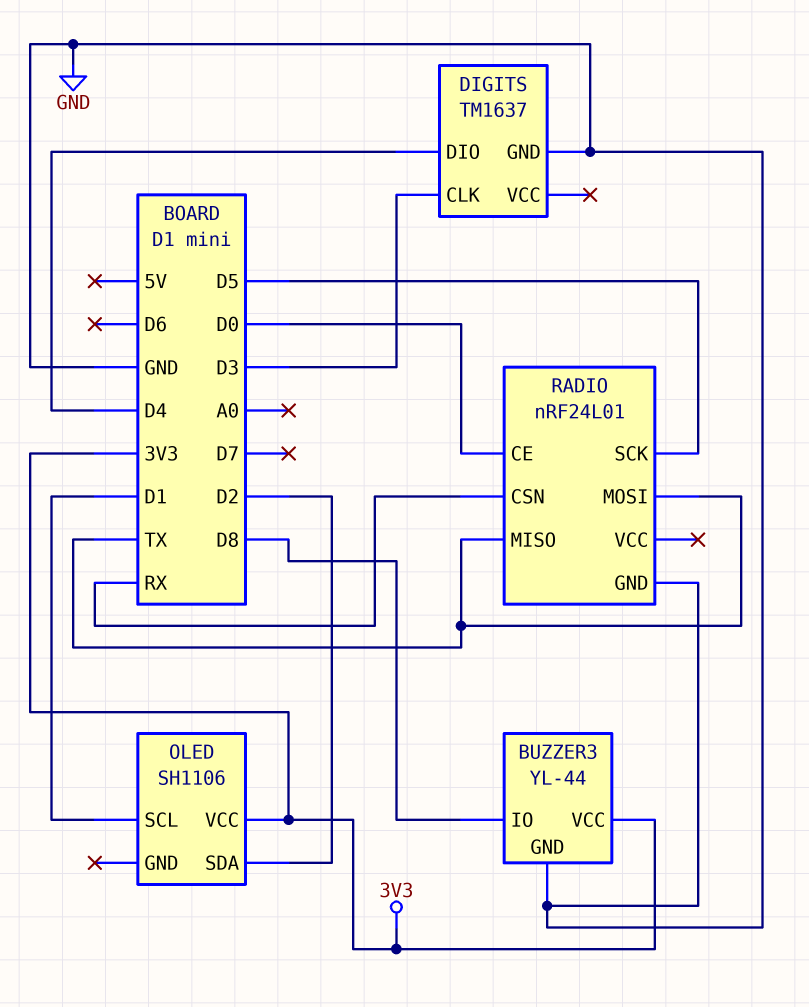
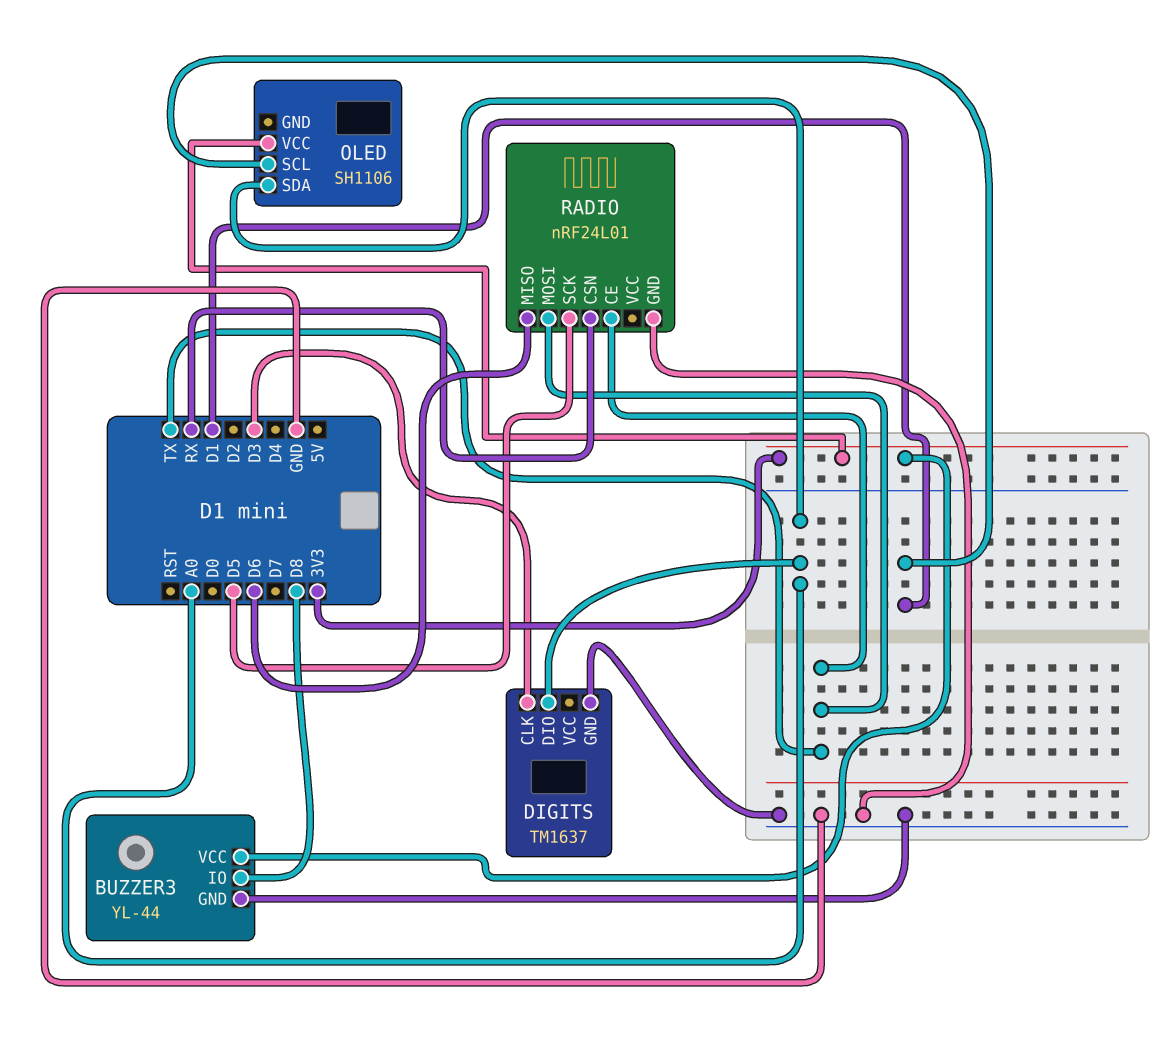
DIGITS pin DIO: D4 -> A0
OLED pin SDA: D2 -> A0
RADIO pin CE: D0 -> TX
RADIO pin MISO: TX -> D6

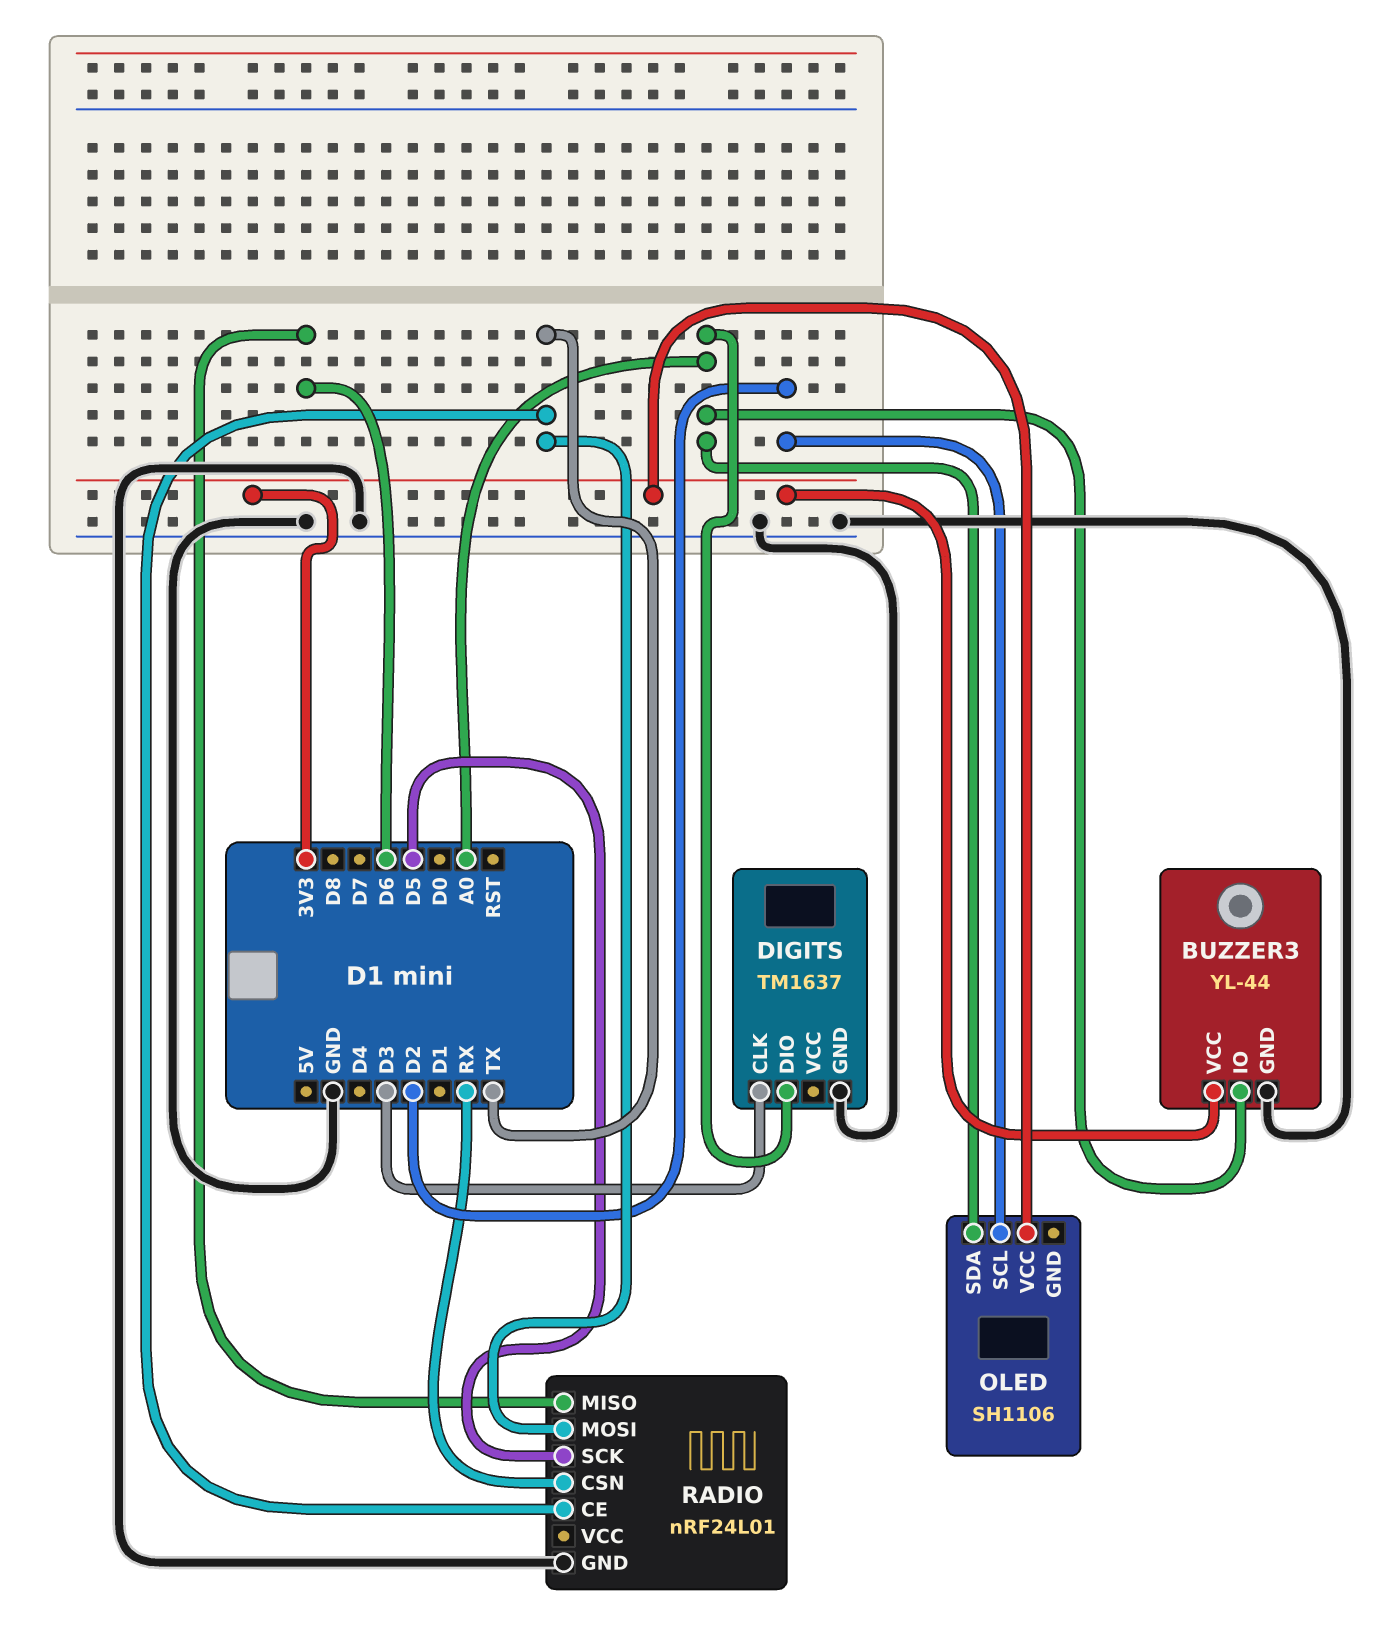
BUZZER3 pin IO: D8 -> A0
OLED pin SCL: D1 -> D2

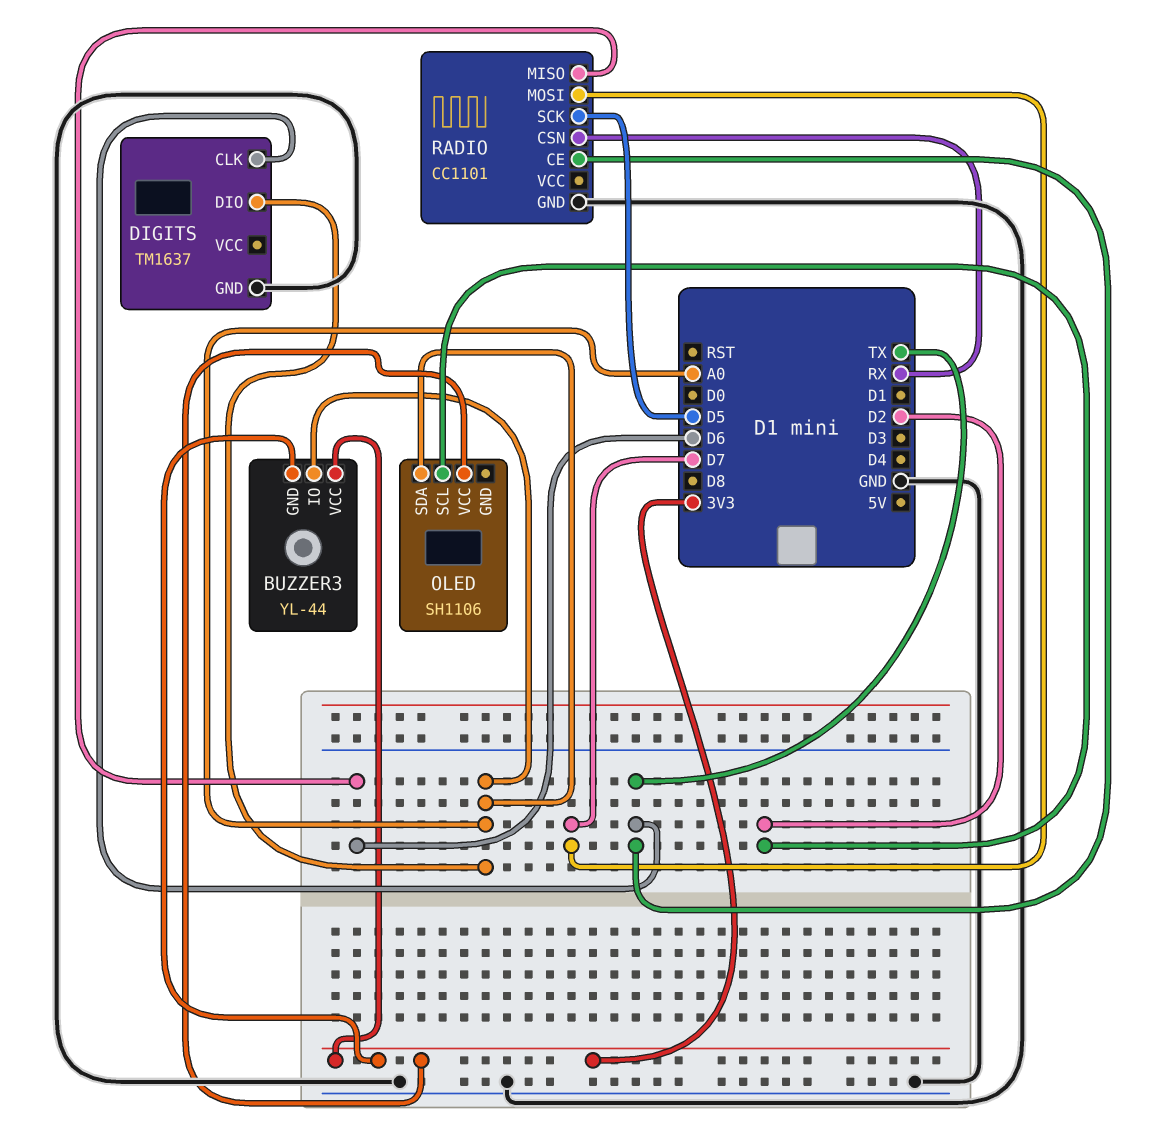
BUZZER3 pin GND: GND -> 3V3
DIGITS pin CLK: D3 -> TX
RADIO: nRF24L01 -> CC1101
RADIO pin MOSI: TX -> D7

